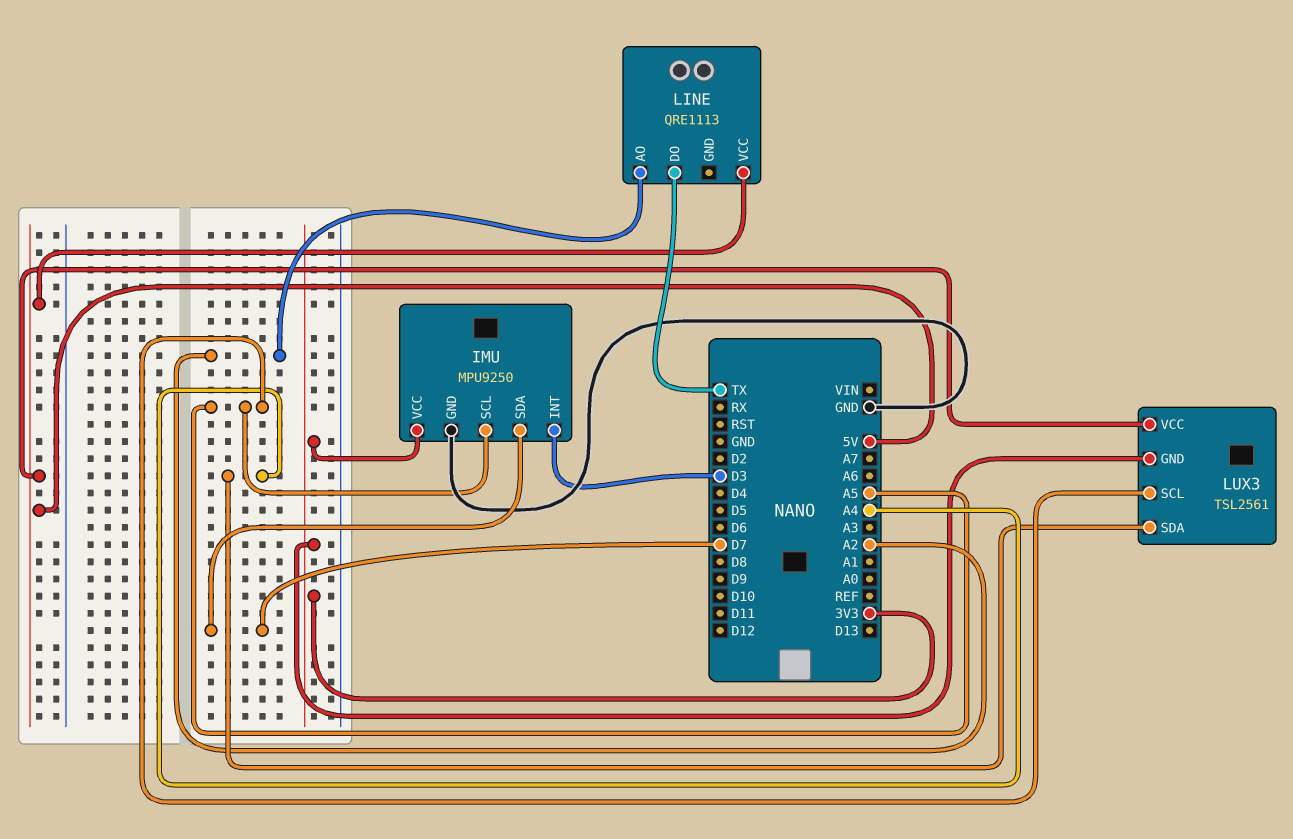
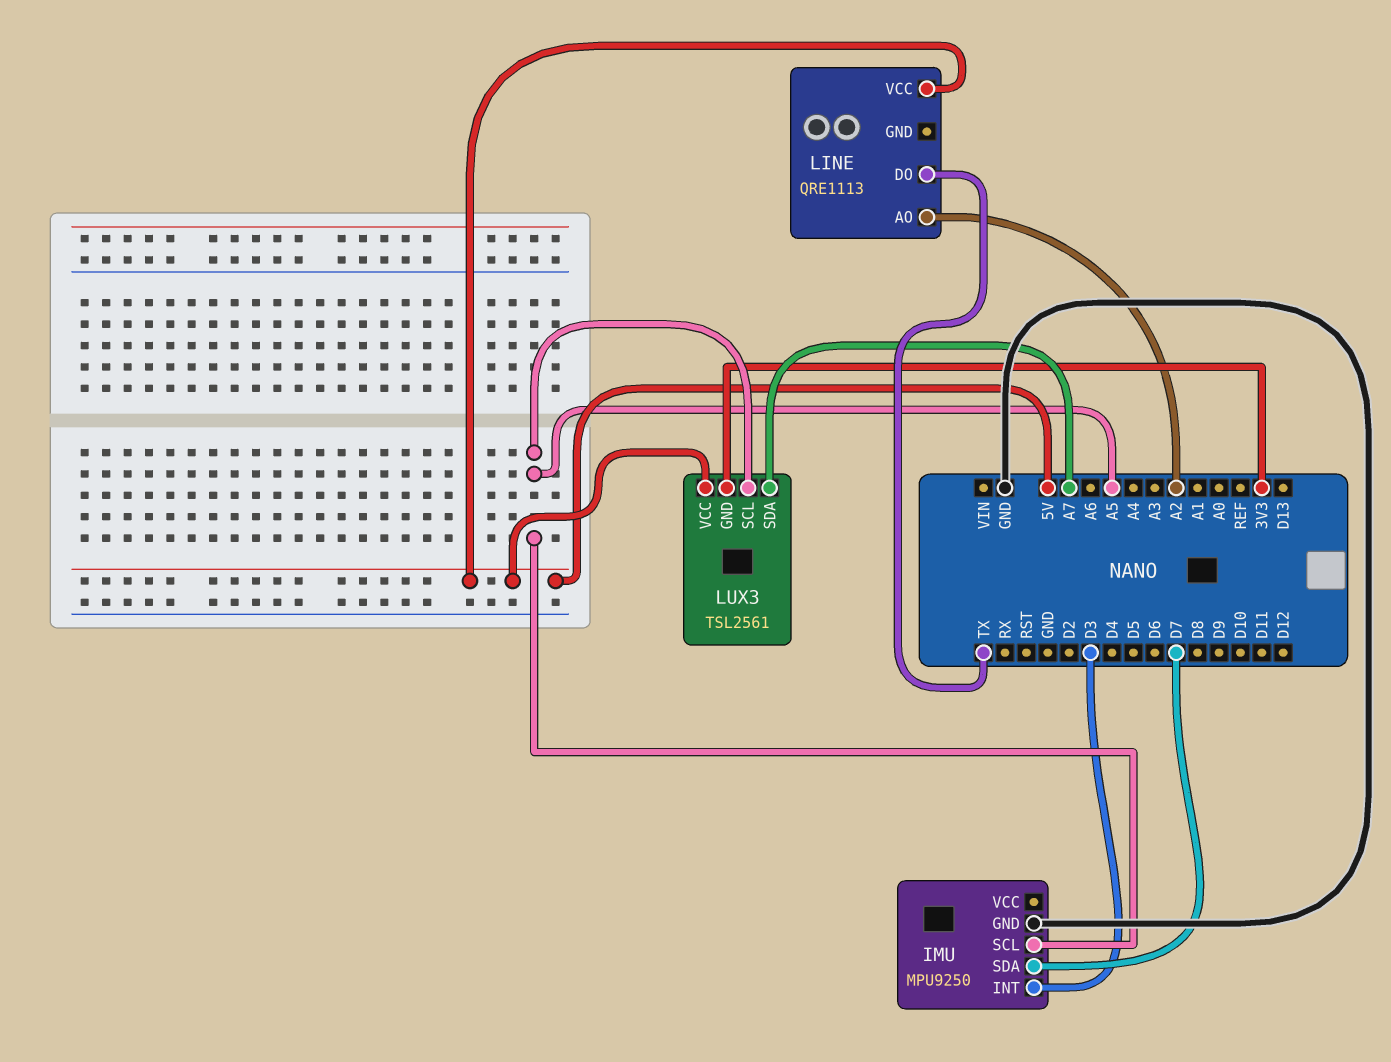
IMU pin VCC: 3V3 -> none
LUX3 pin SDA: A4 -> A7

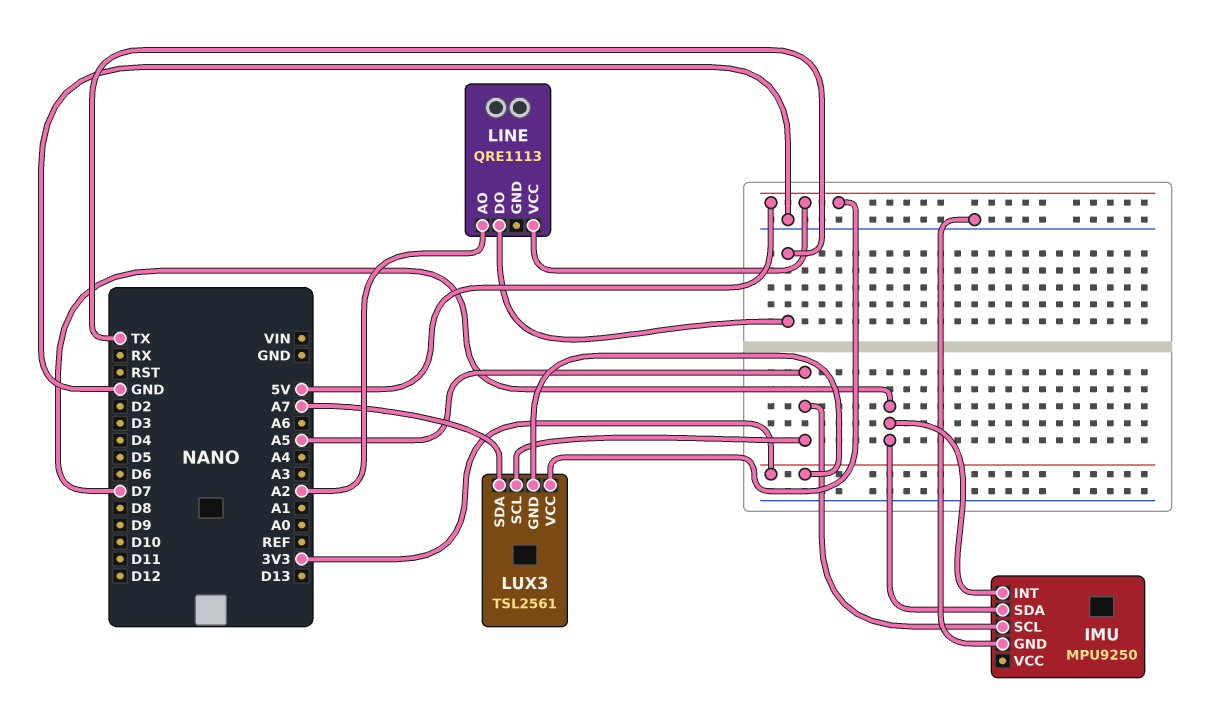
IMU pin INT: D3 -> D7

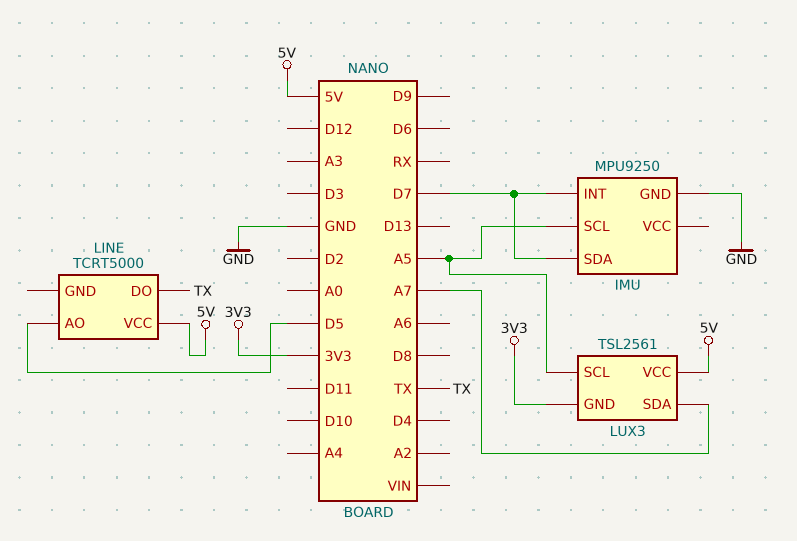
LINE: QRE1113 -> TCRT5000
LINE pin AO: A2 -> D5

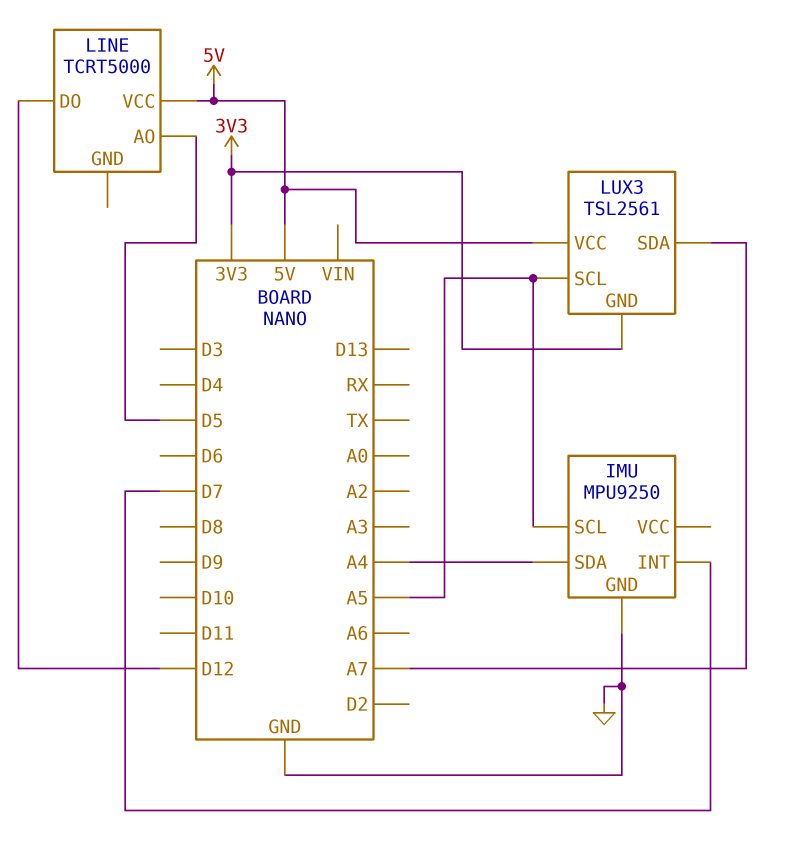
IMU pin SDA: D7 -> A4
LINE pin DO: TX -> D12

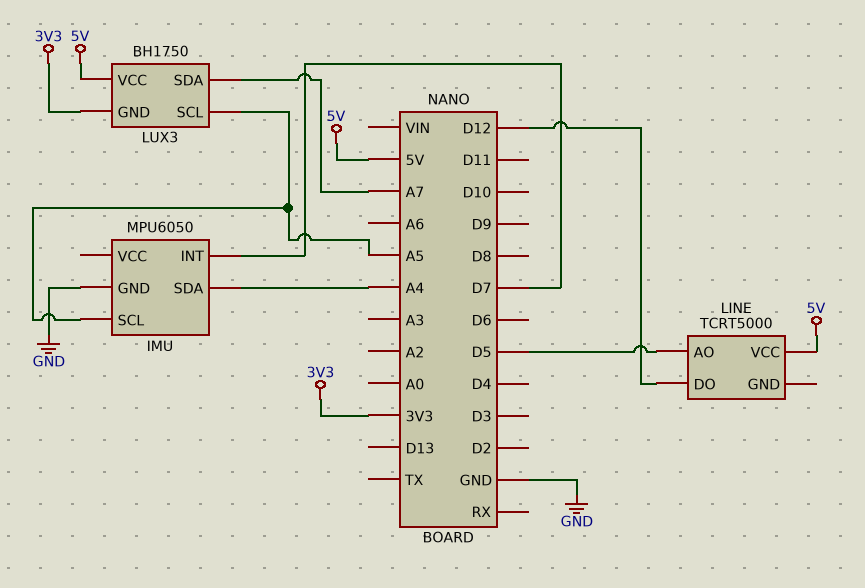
IMU: MPU9250 -> MPU6050
LUX3: TSL2561 -> BH1750

